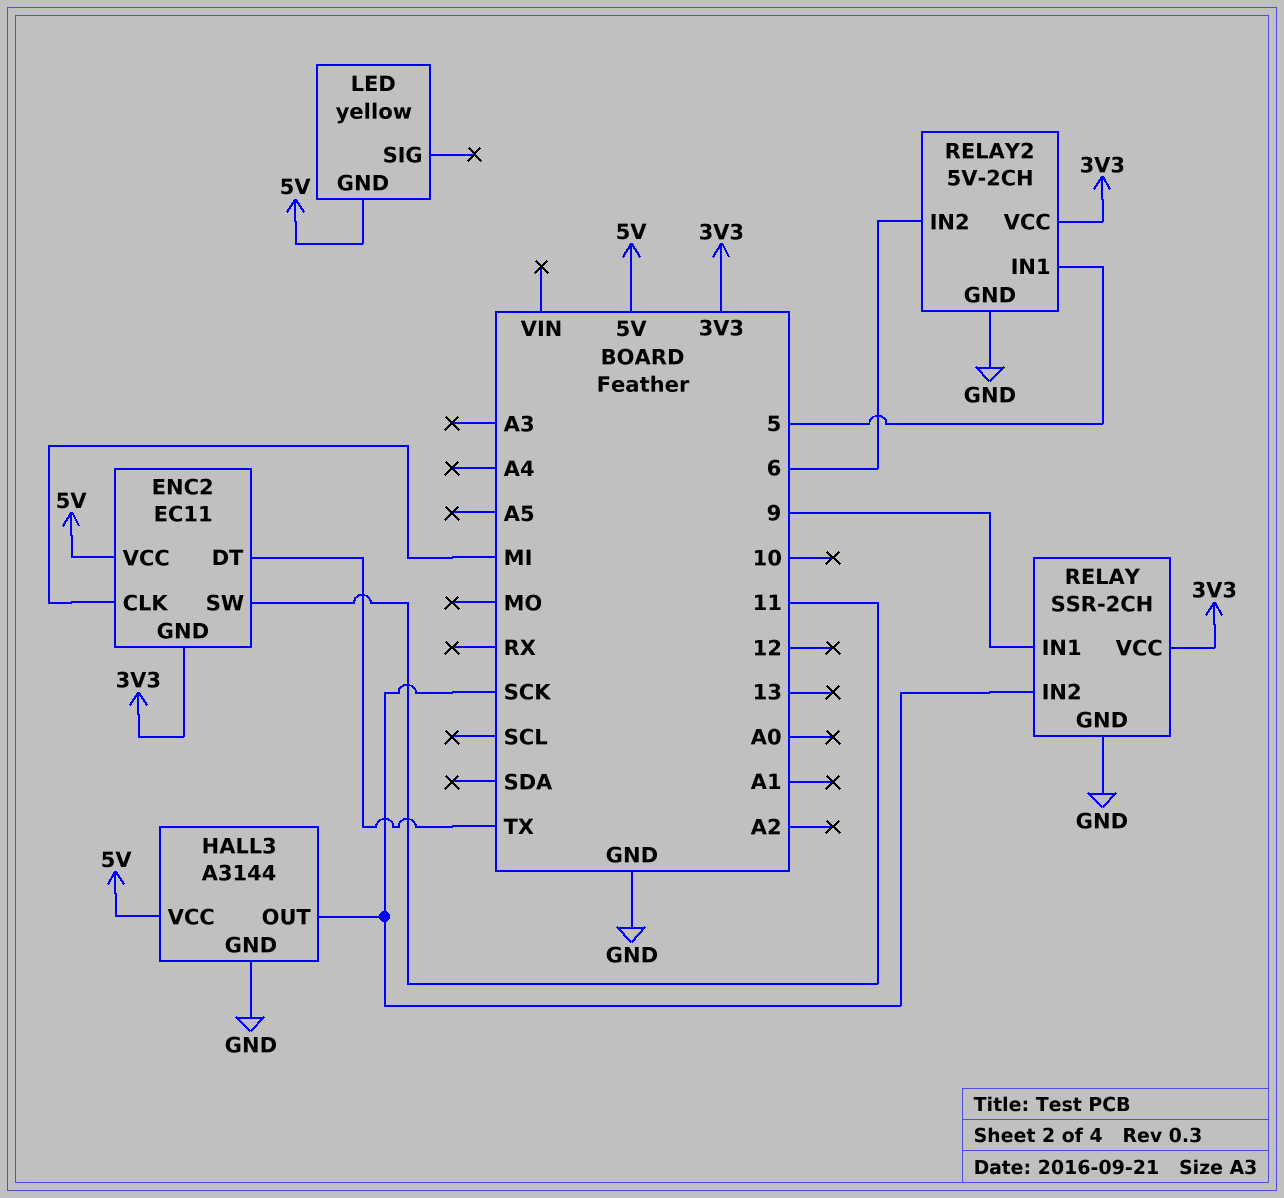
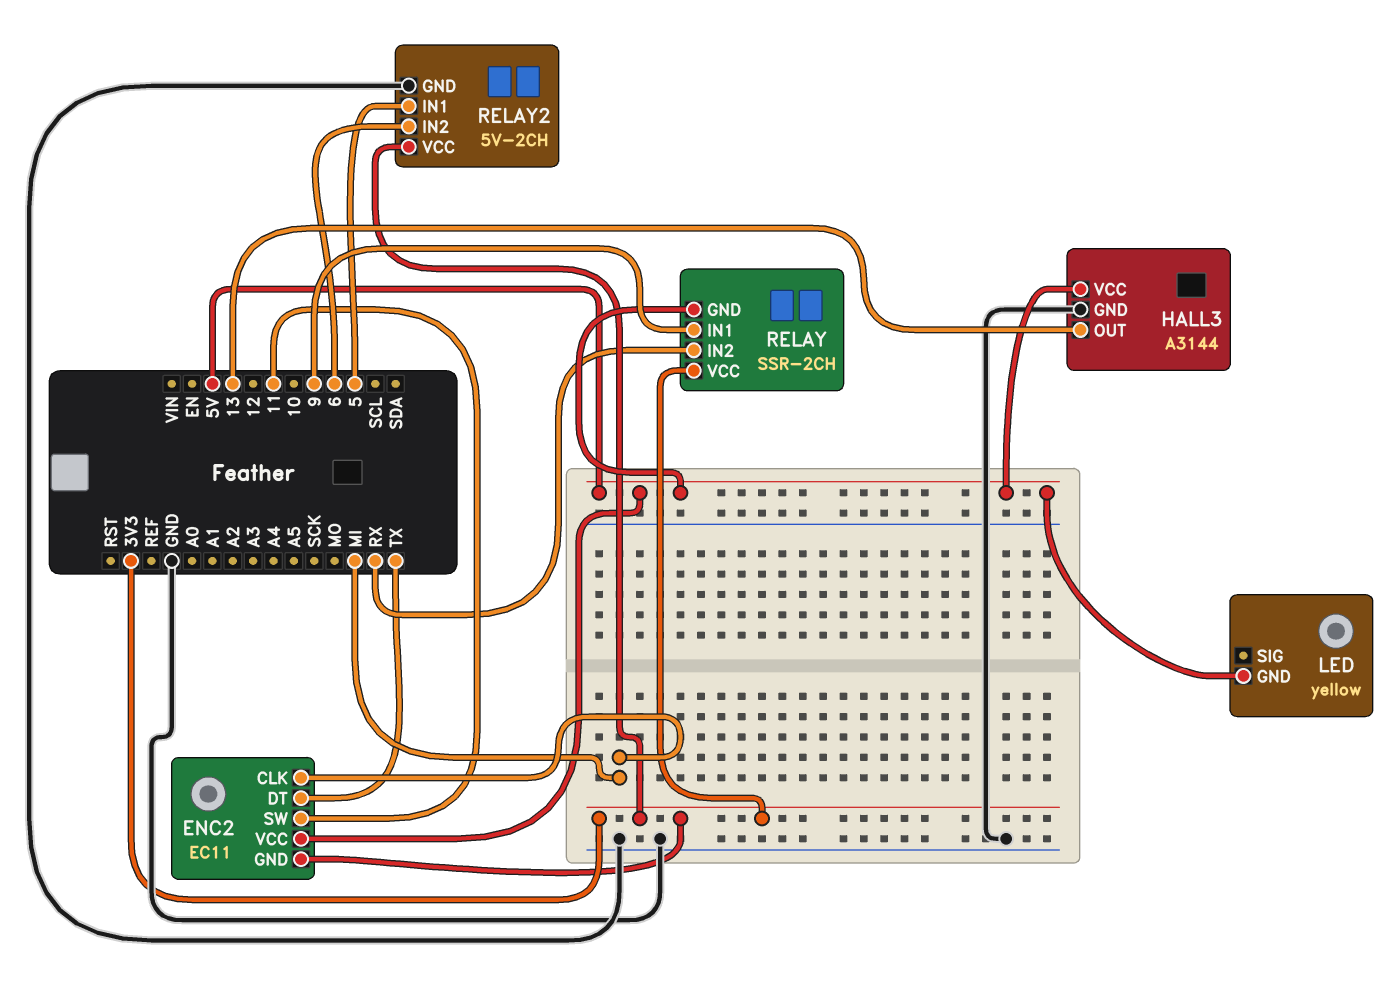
HALL3 pin OUT: SCK -> 13
RELAY pin GND: GND -> 5V
RELAY pin IN2: SCK -> RX

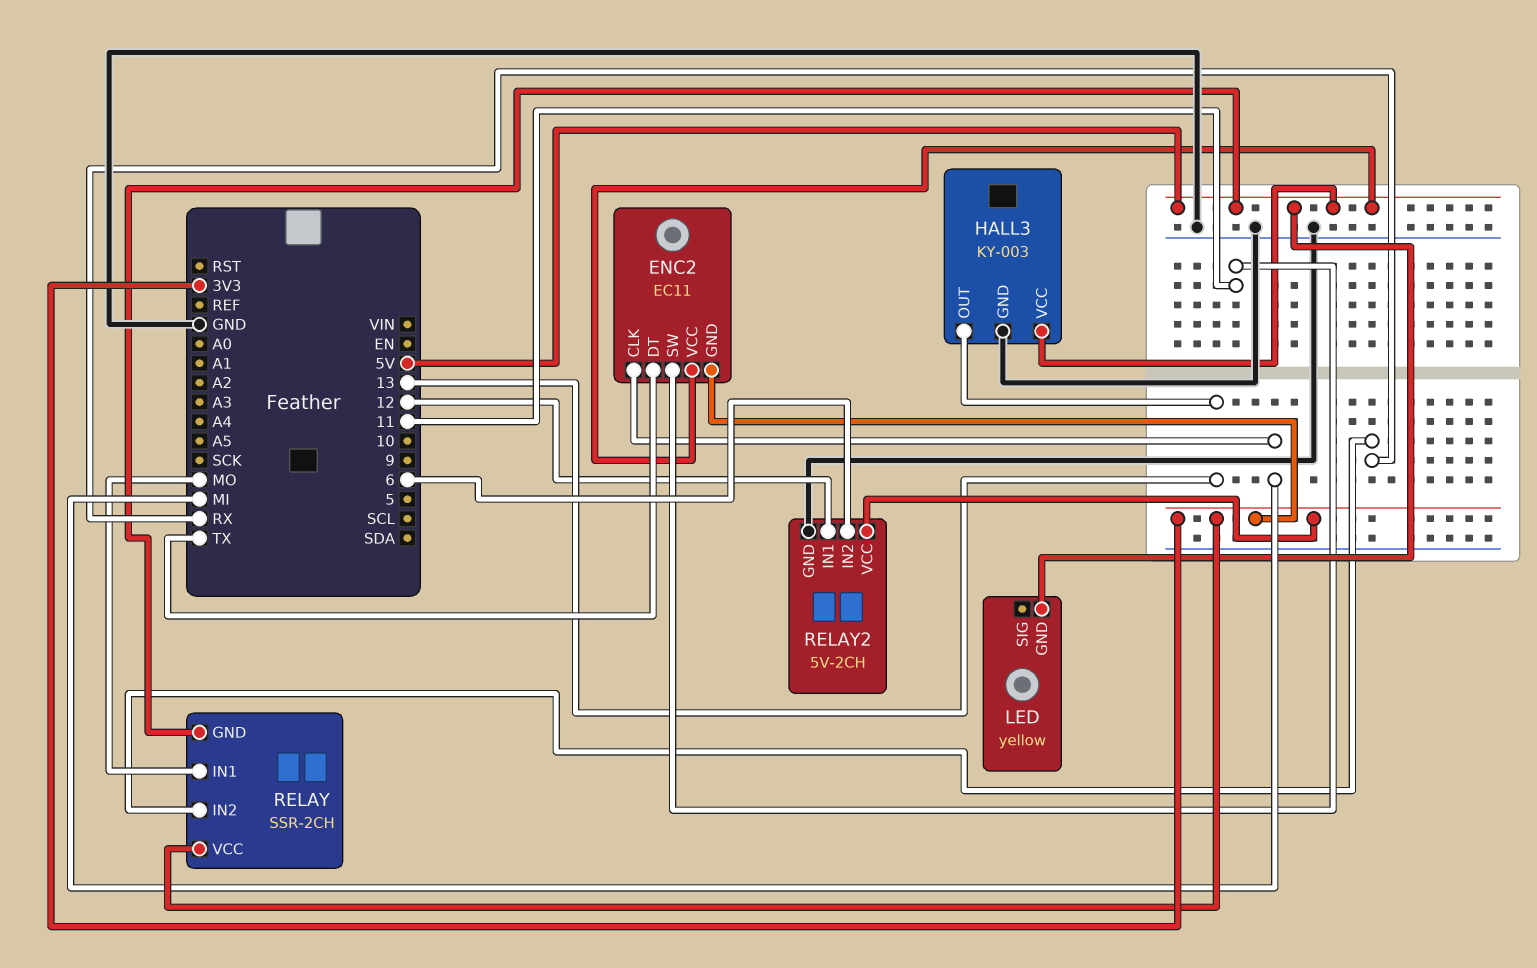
HALL3: A3144 -> KY-003
RELAY pin IN1: 9 -> MO
RELAY2 pin IN1: 5 -> 12

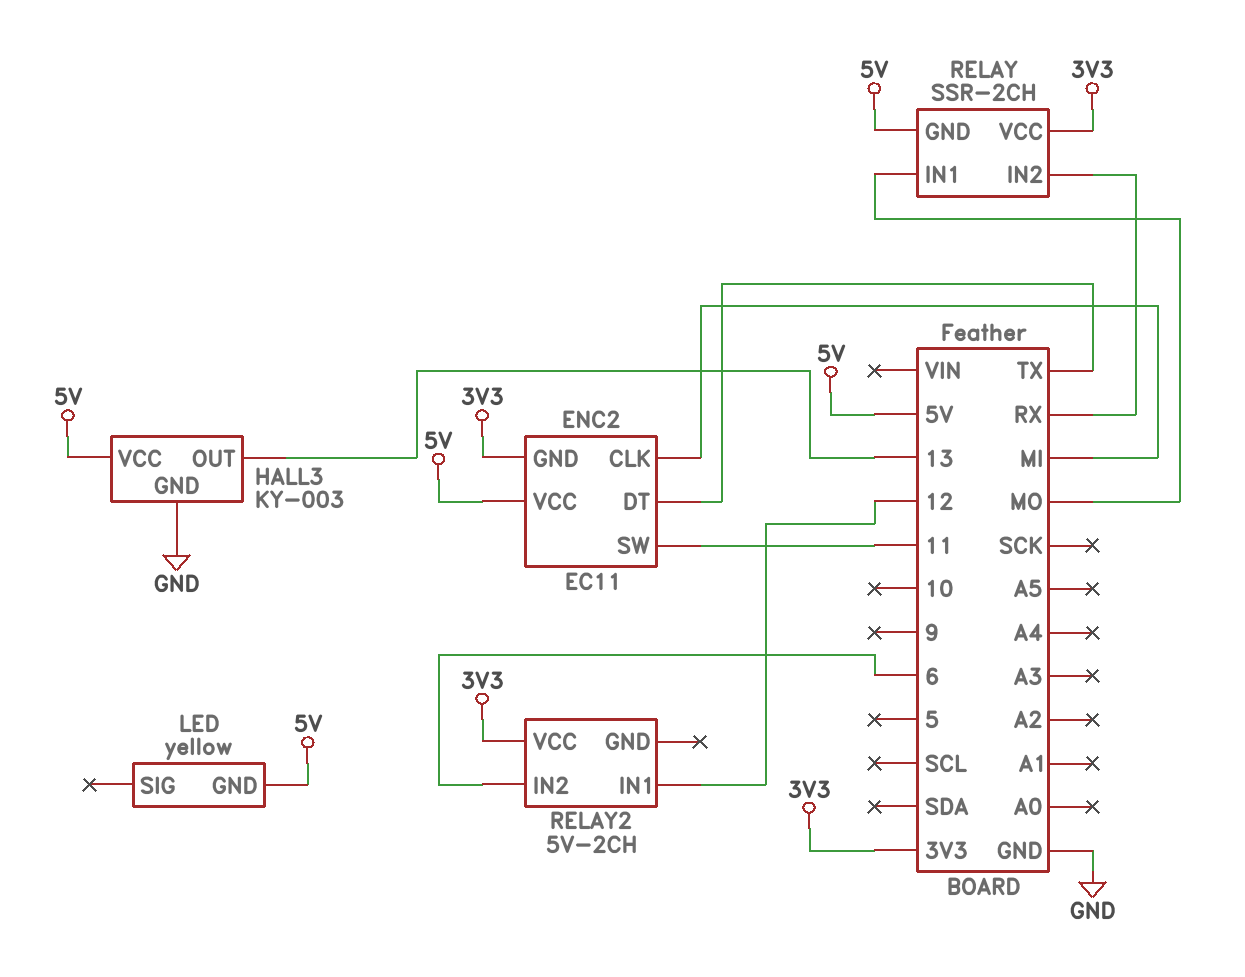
RELAY2 pin GND: GND -> none

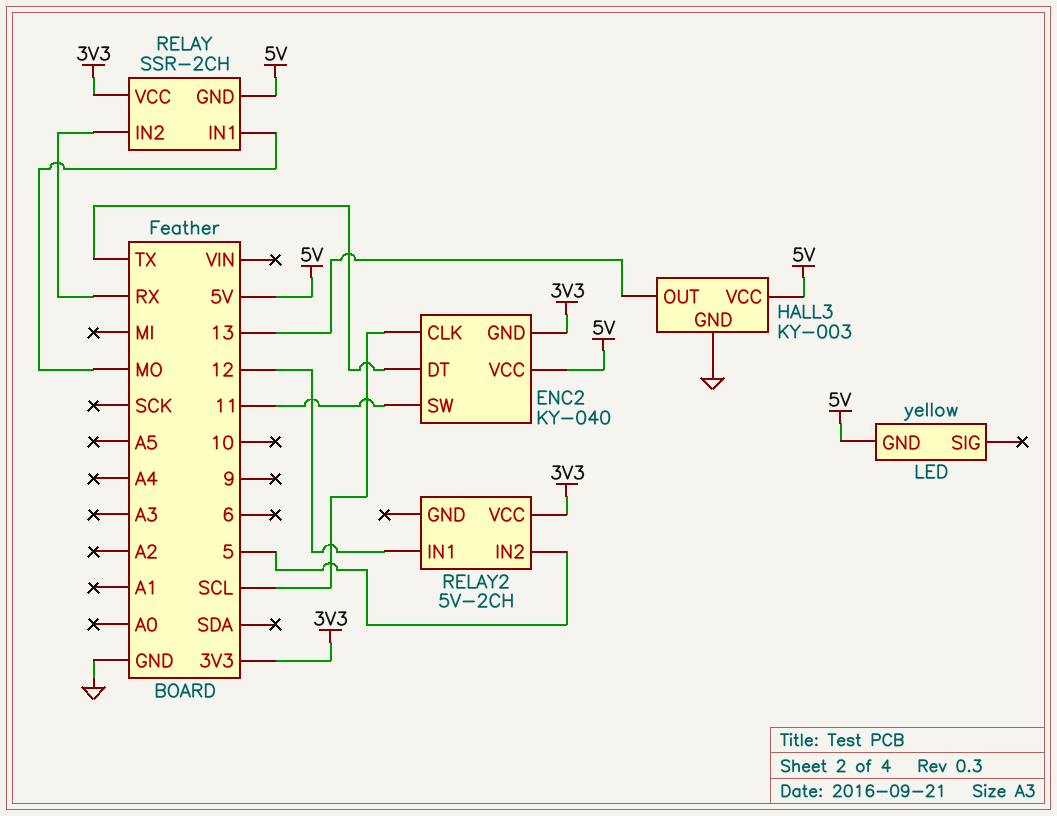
ENC2: EC11 -> KY-040
ENC2 pin CLK: MI -> SCL
RELAY2 pin IN2: 6 -> 5

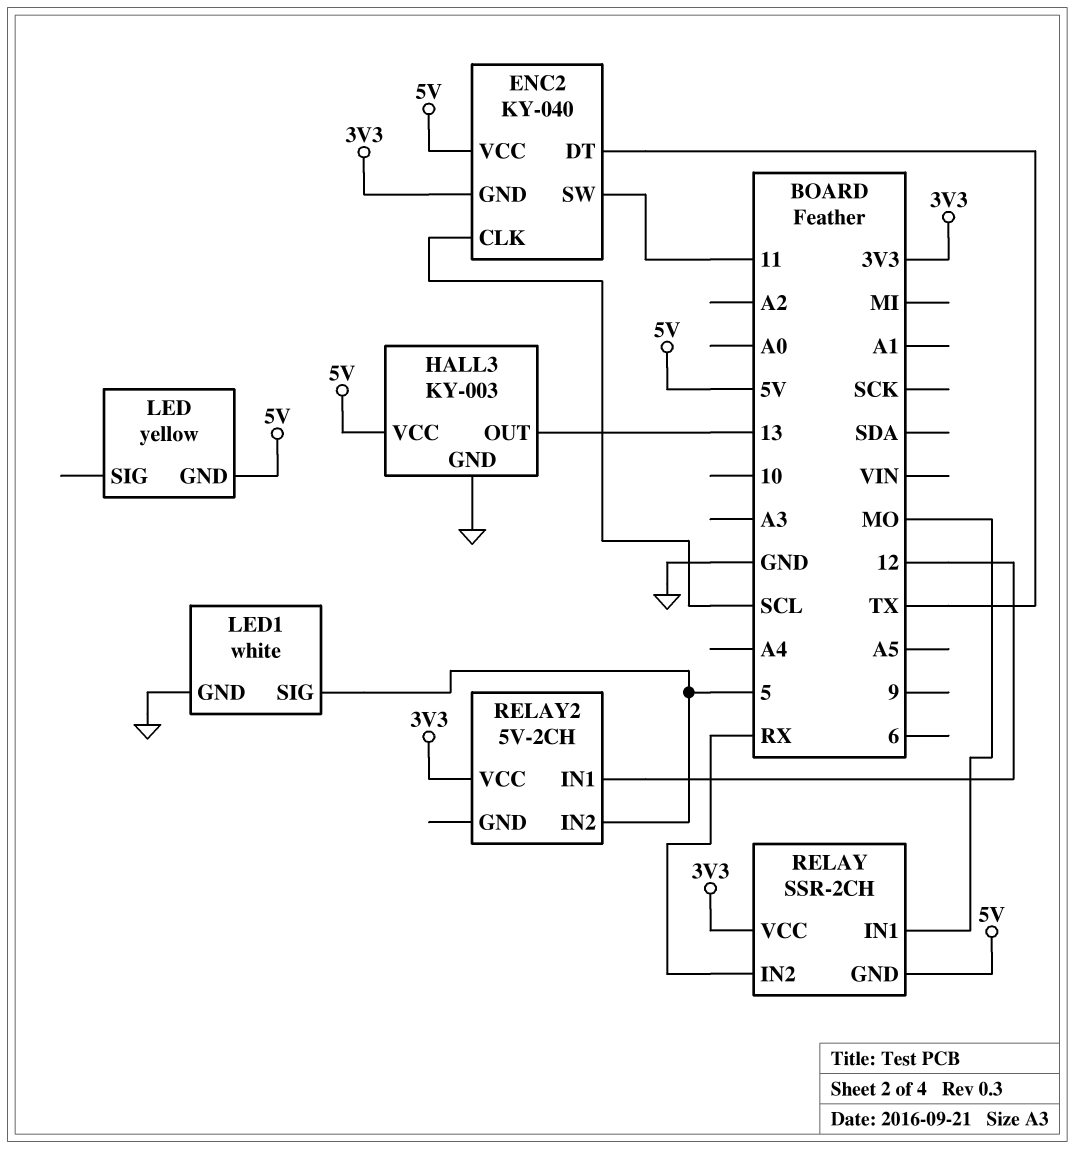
LED1: none -> white
LED1 pin GND: none -> GND
LED1 pin SIG: none -> 5

